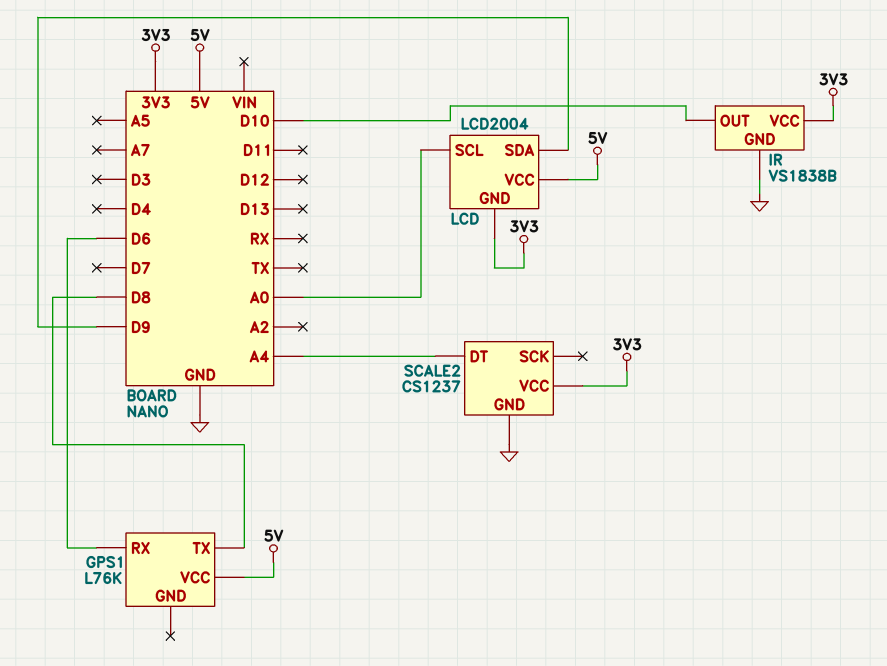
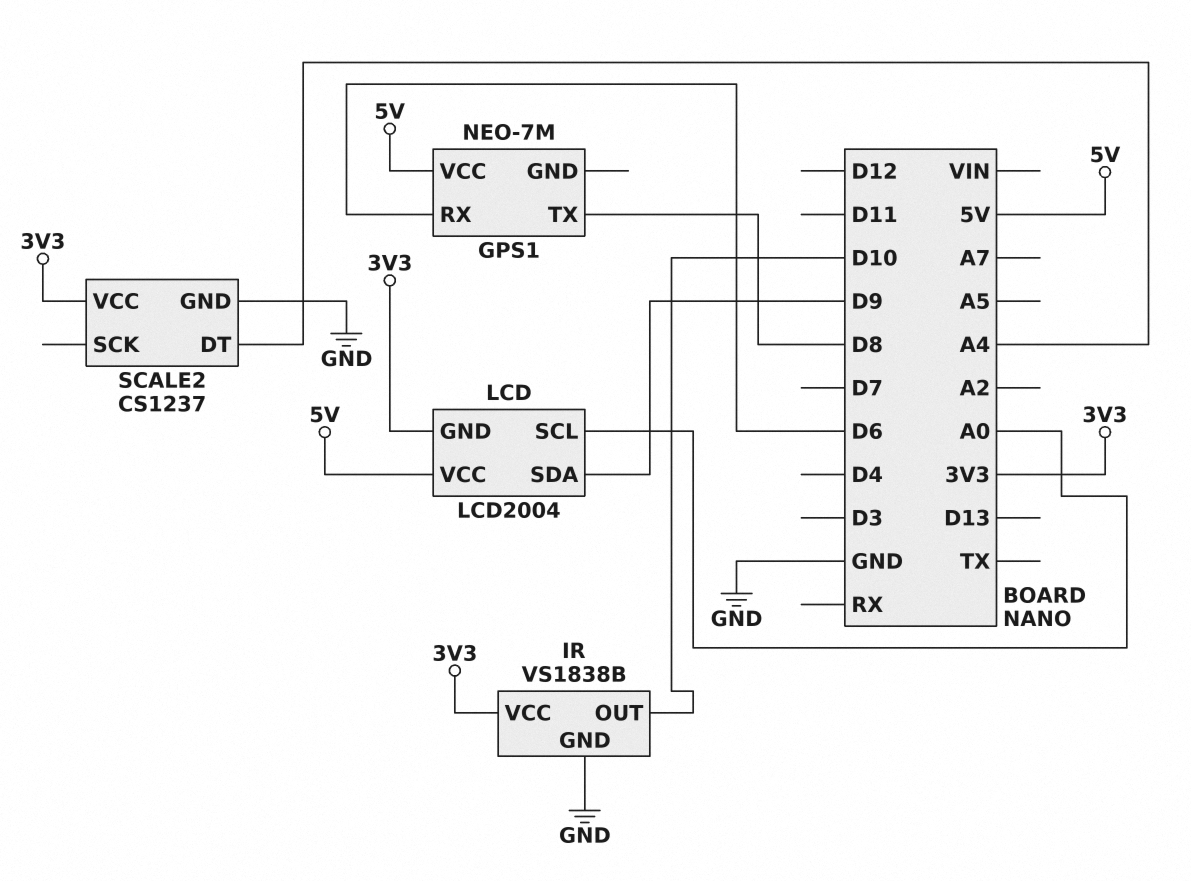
GPS1: L76K -> NEO-7M

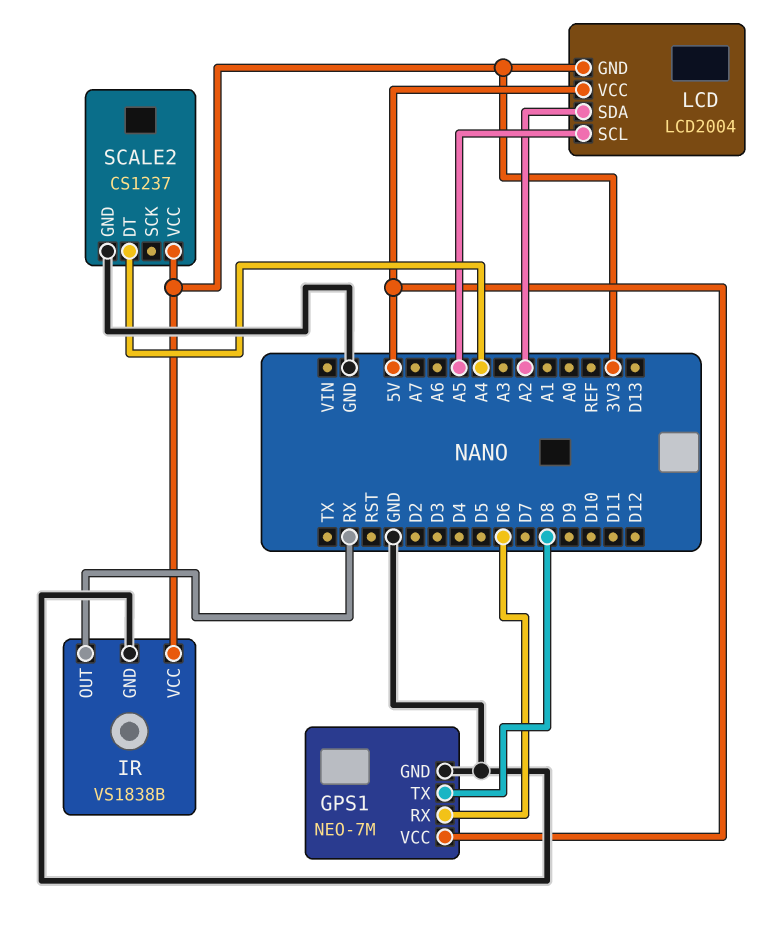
GPS1 pin GND: none -> GND
IR pin OUT: D10 -> RX
LCD pin SCL: A0 -> A5
LCD pin SDA: D9 -> A2

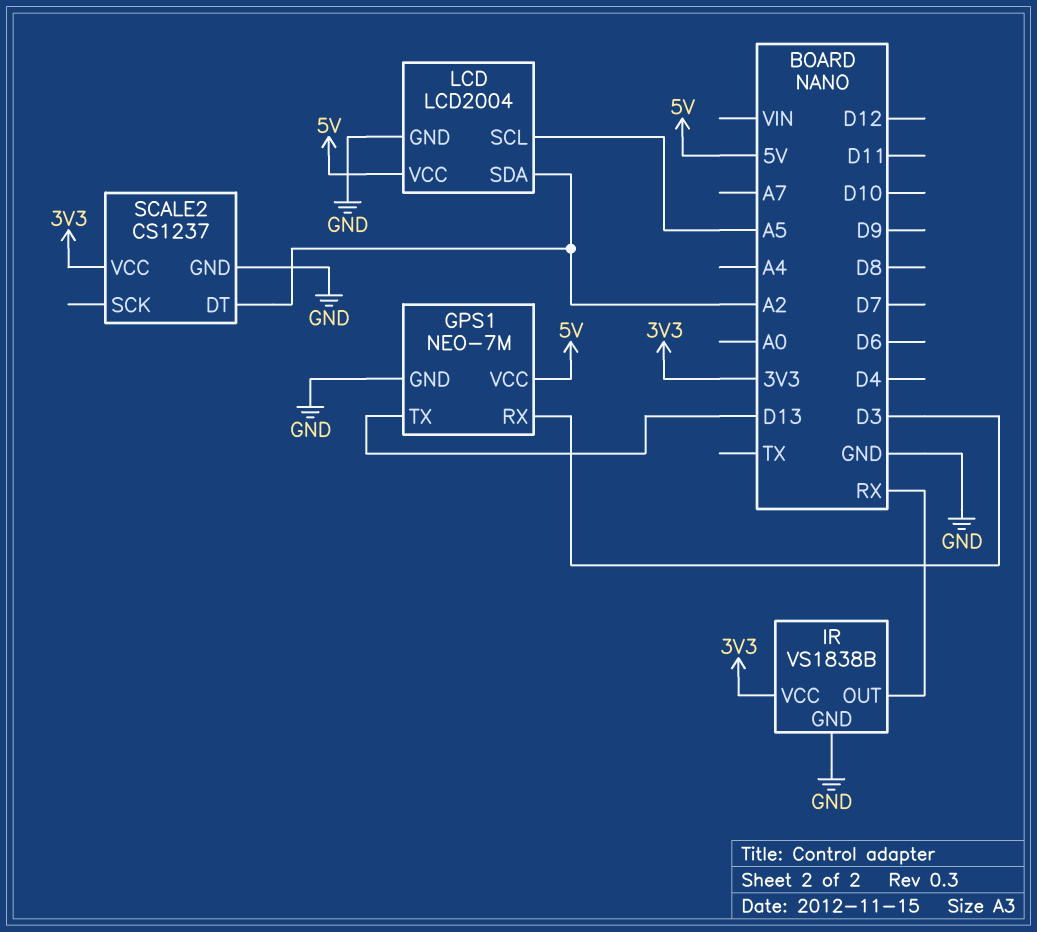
GPS1 pin RX: D6 -> D3
GPS1 pin TX: D8 -> D13
LCD pin GND: 3V3 -> GND
SCALE2 pin DT: A4 -> A2

